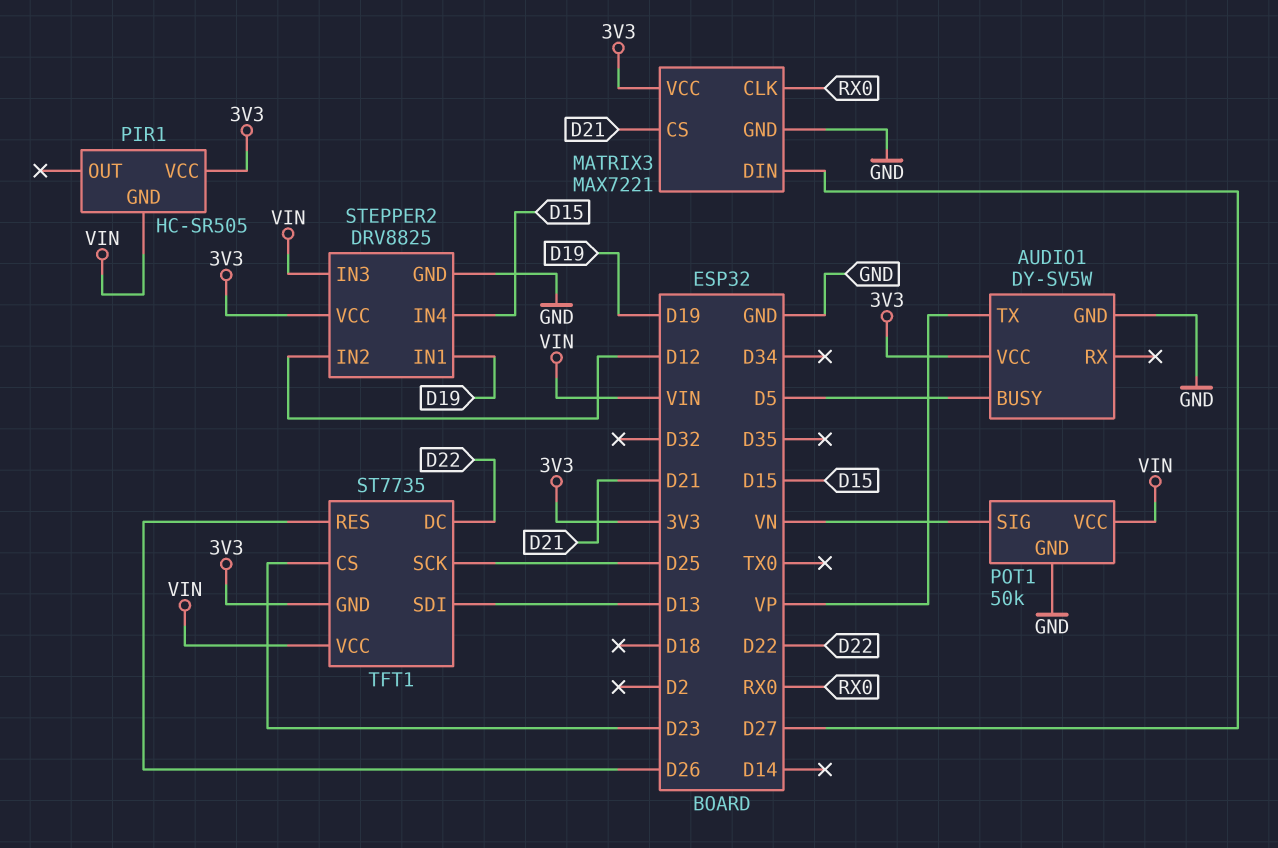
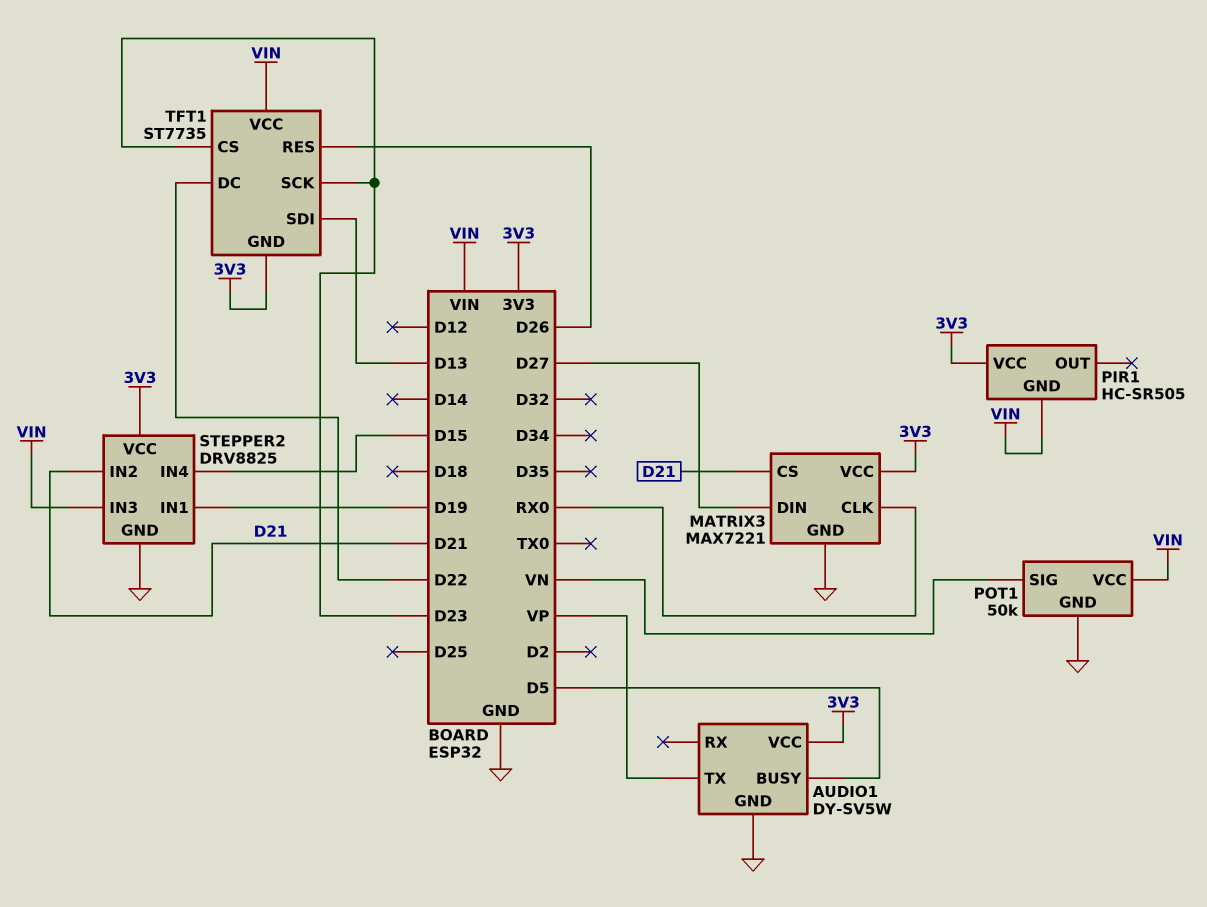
STEPPER2 pin IN2: D12 -> D21
TFT1 pin SCK: D25 -> D23

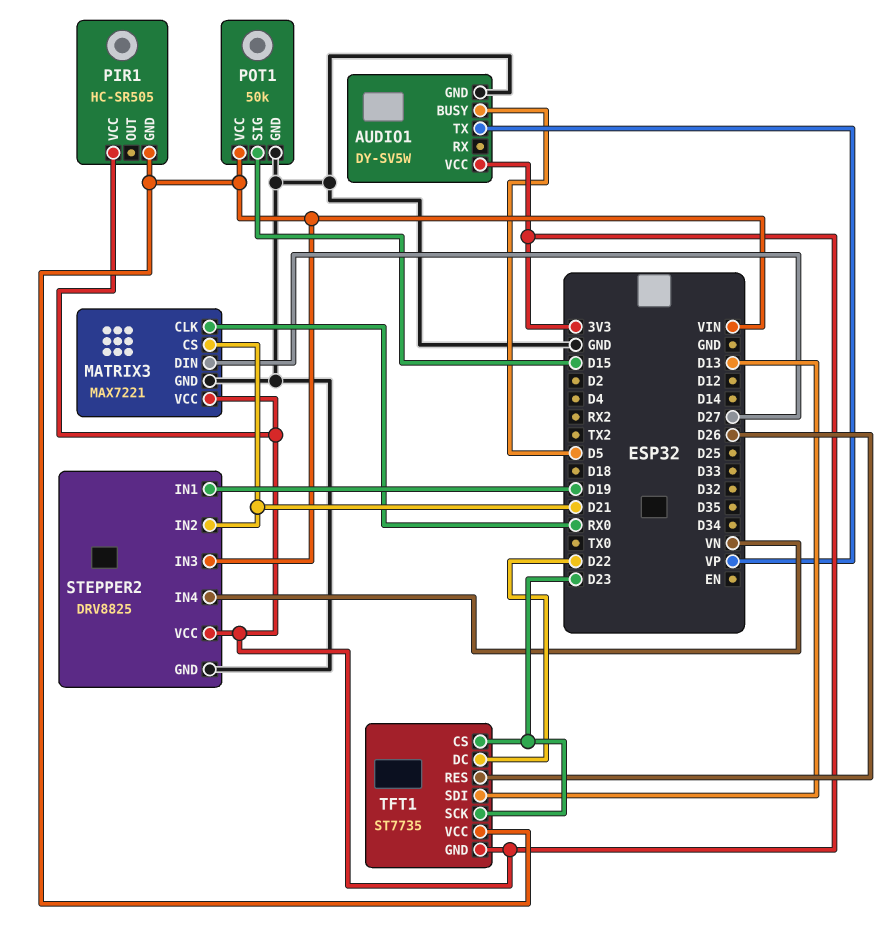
POT1 pin SIG: VN -> D15
STEPPER2 pin IN4: D15 -> VN

